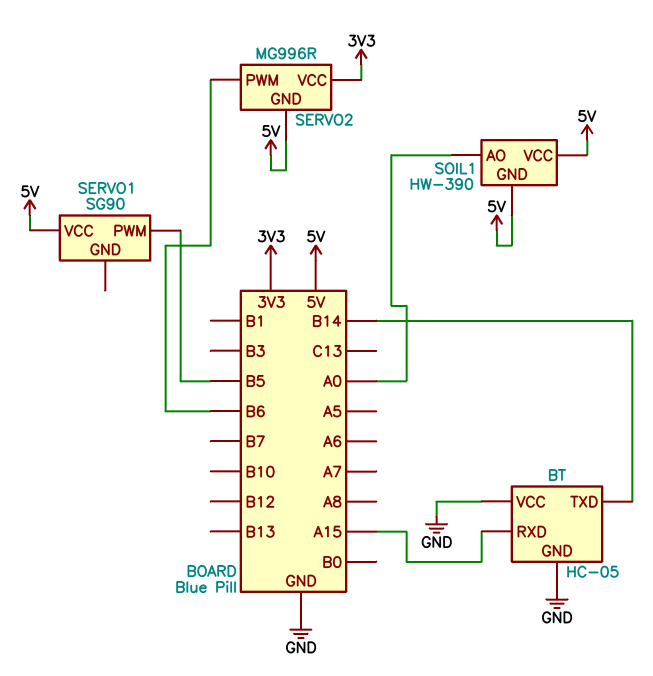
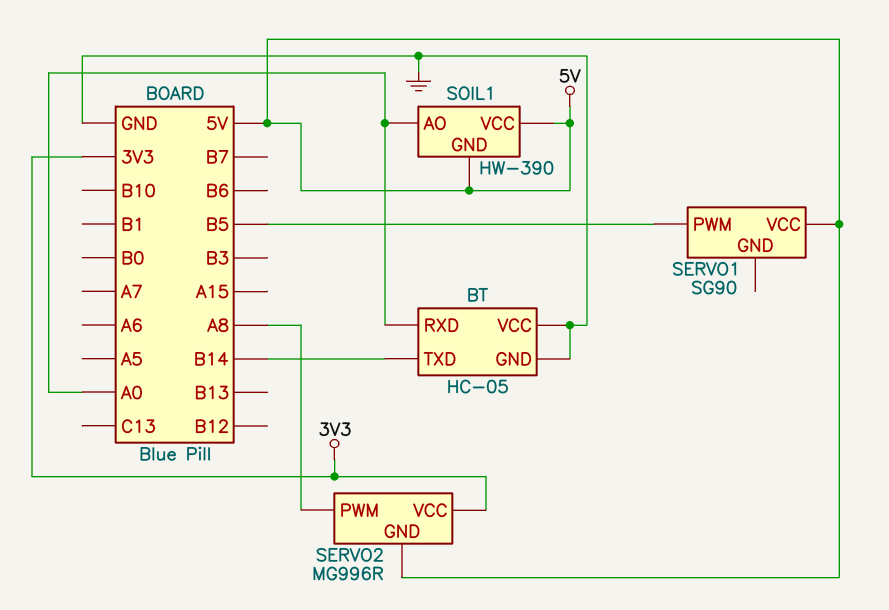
BT pin RXD: A15 -> A0
SERVO2 pin PWM: B6 -> A8

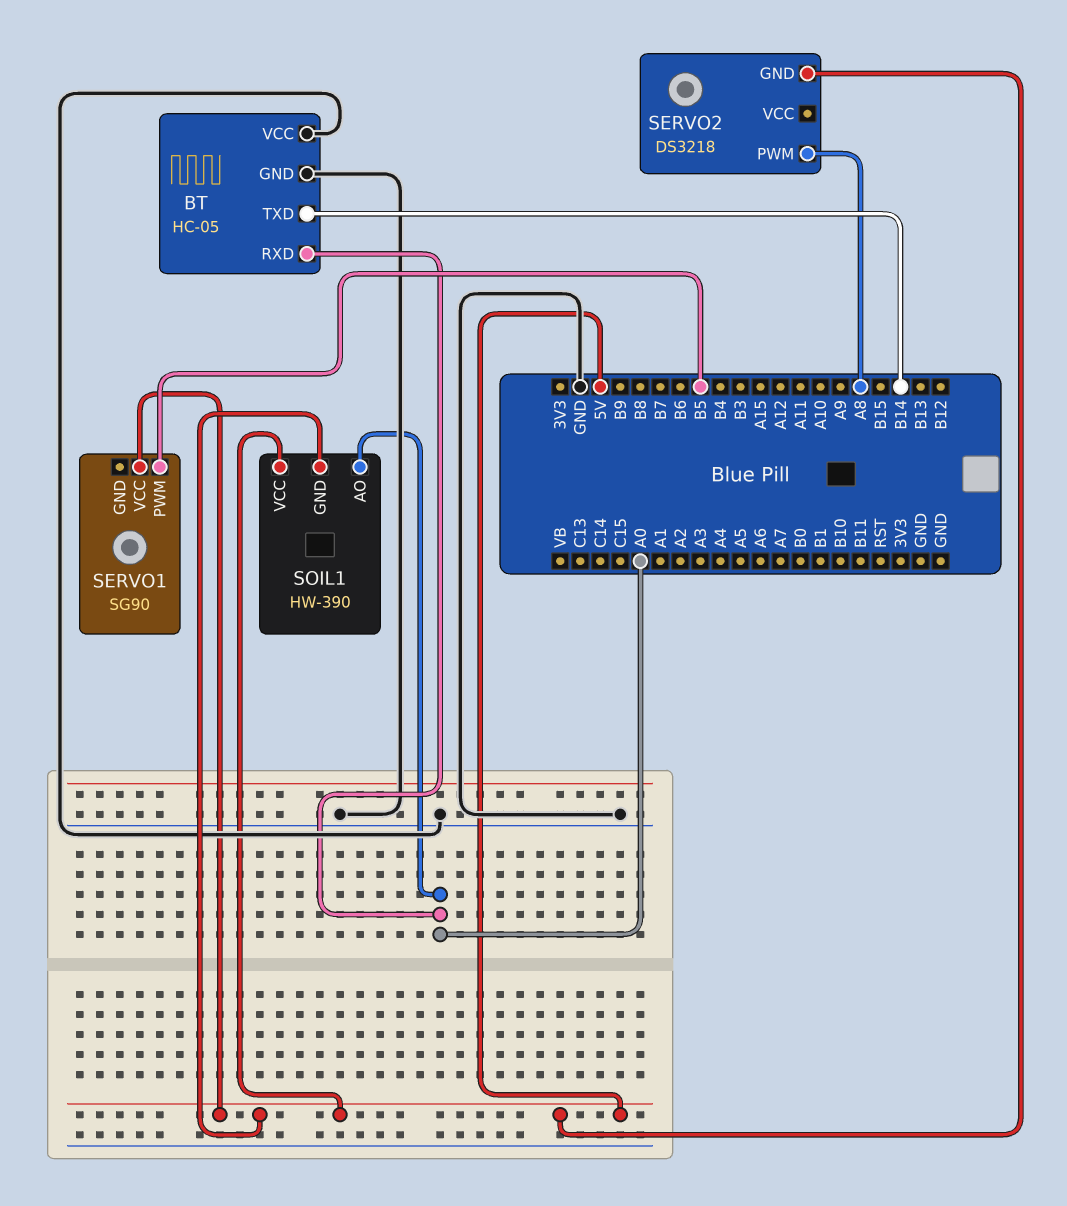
SERVO2: MG996R -> DS3218
SERVO2 pin VCC: 3V3 -> none

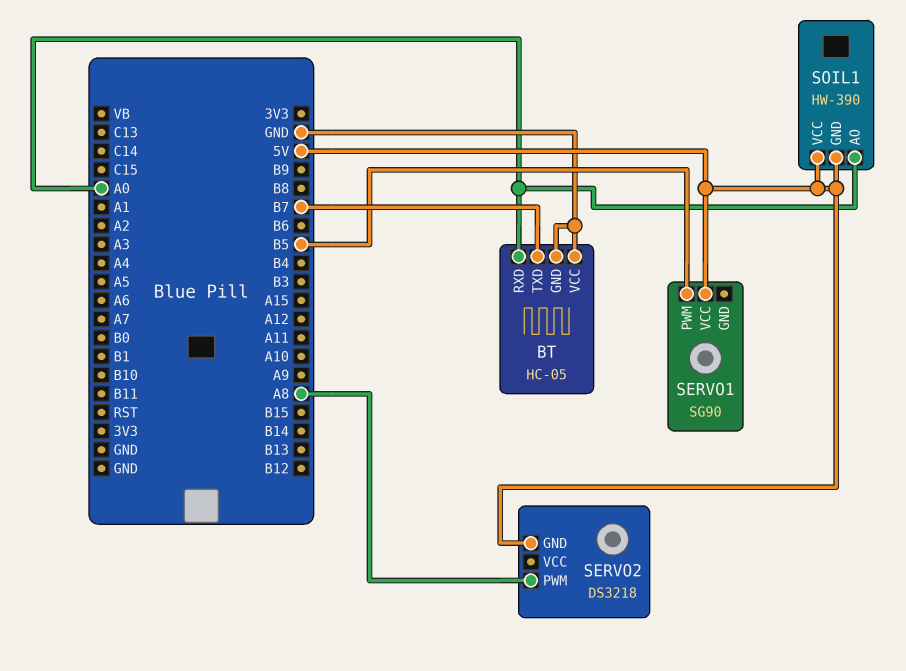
BT pin TXD: B14 -> B7

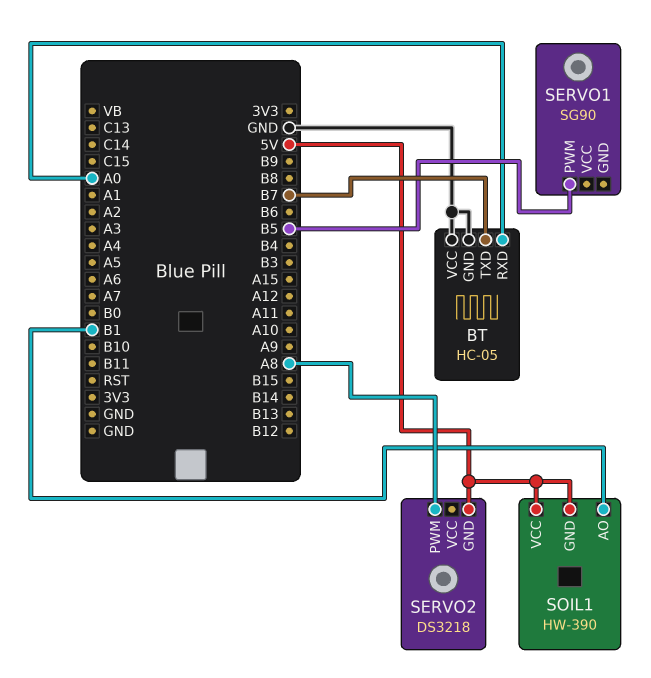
SERVO1 pin VCC: 5V -> none
SOIL1 pin AO: A0 -> B1

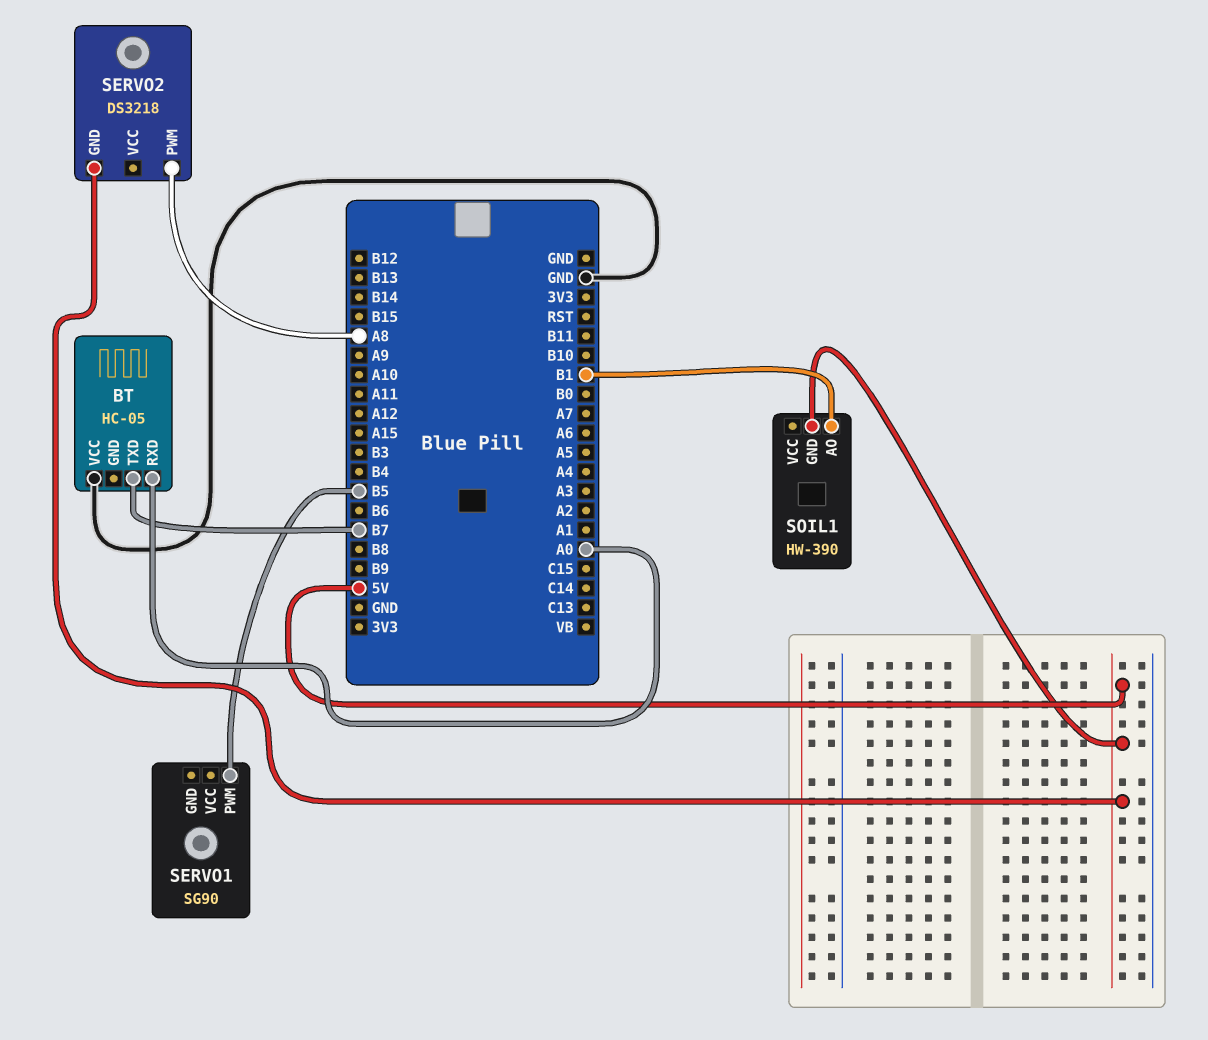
BT pin GND: GND -> none
SOIL1 pin VCC: 5V -> none

